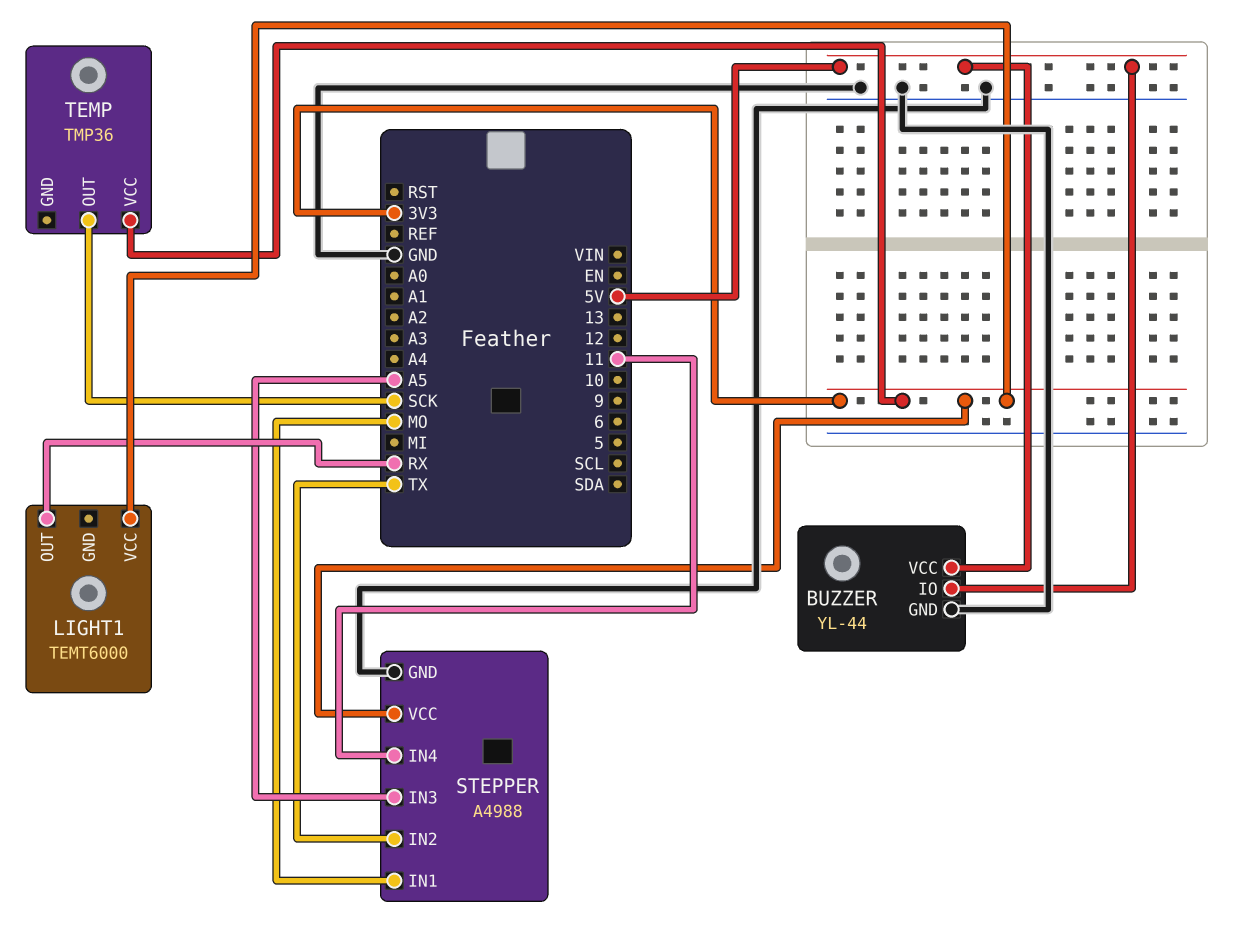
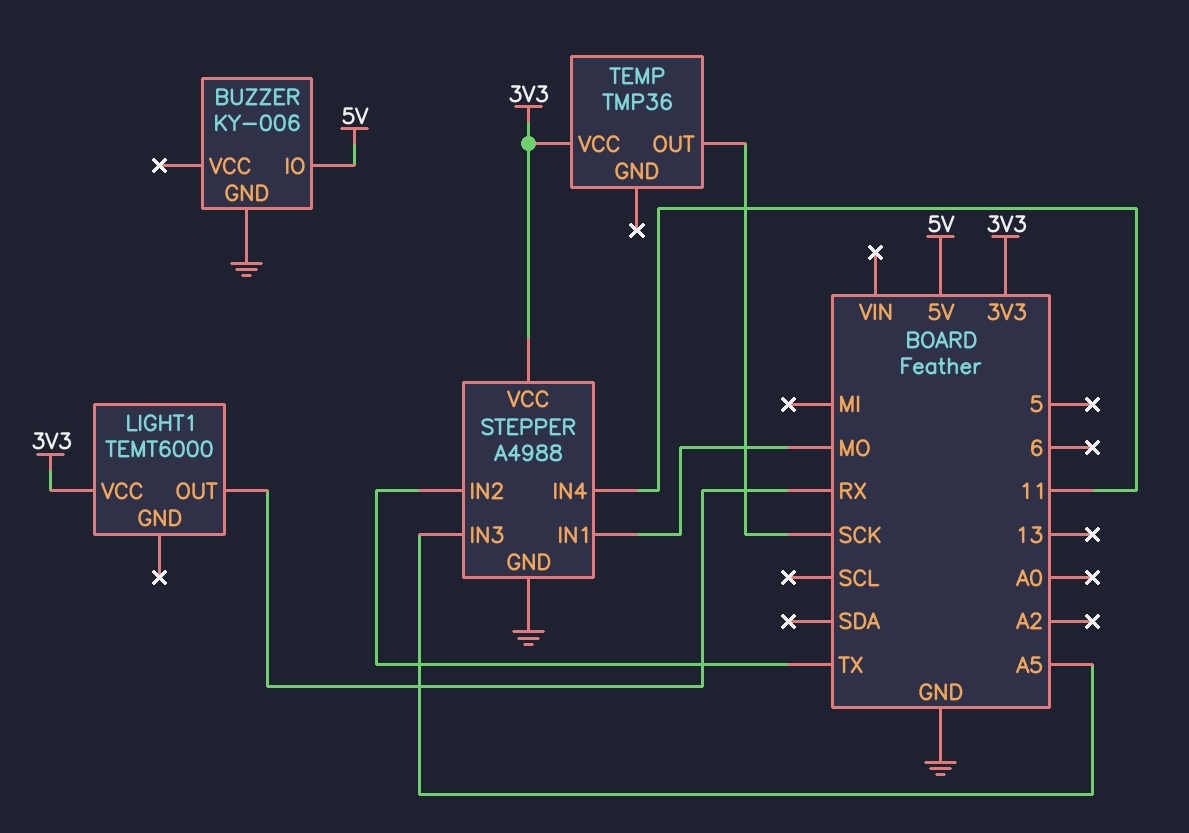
BUZZER: YL-44 -> KY-006
BUZZER pin VCC: 5V -> none

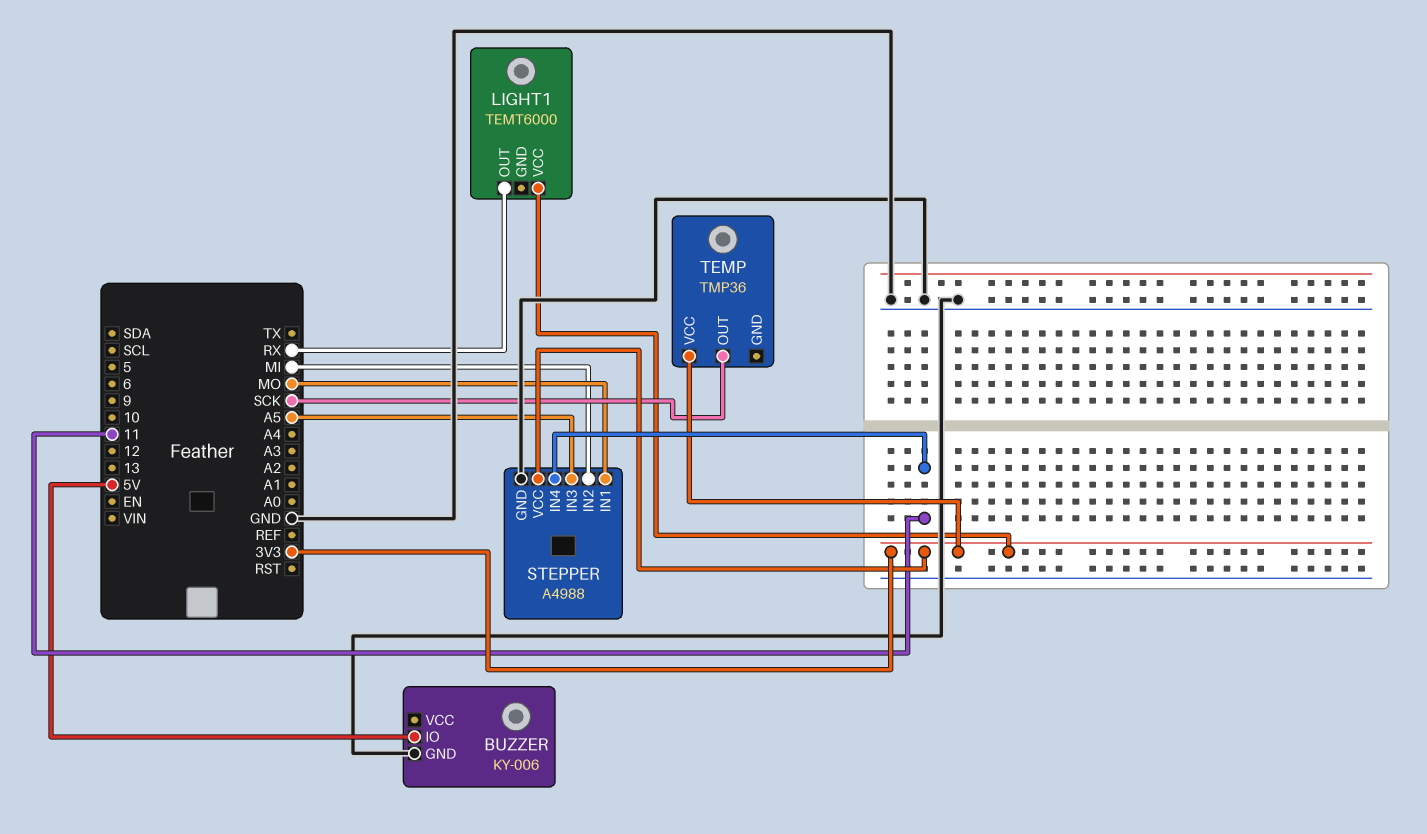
STEPPER pin IN2: TX -> MI

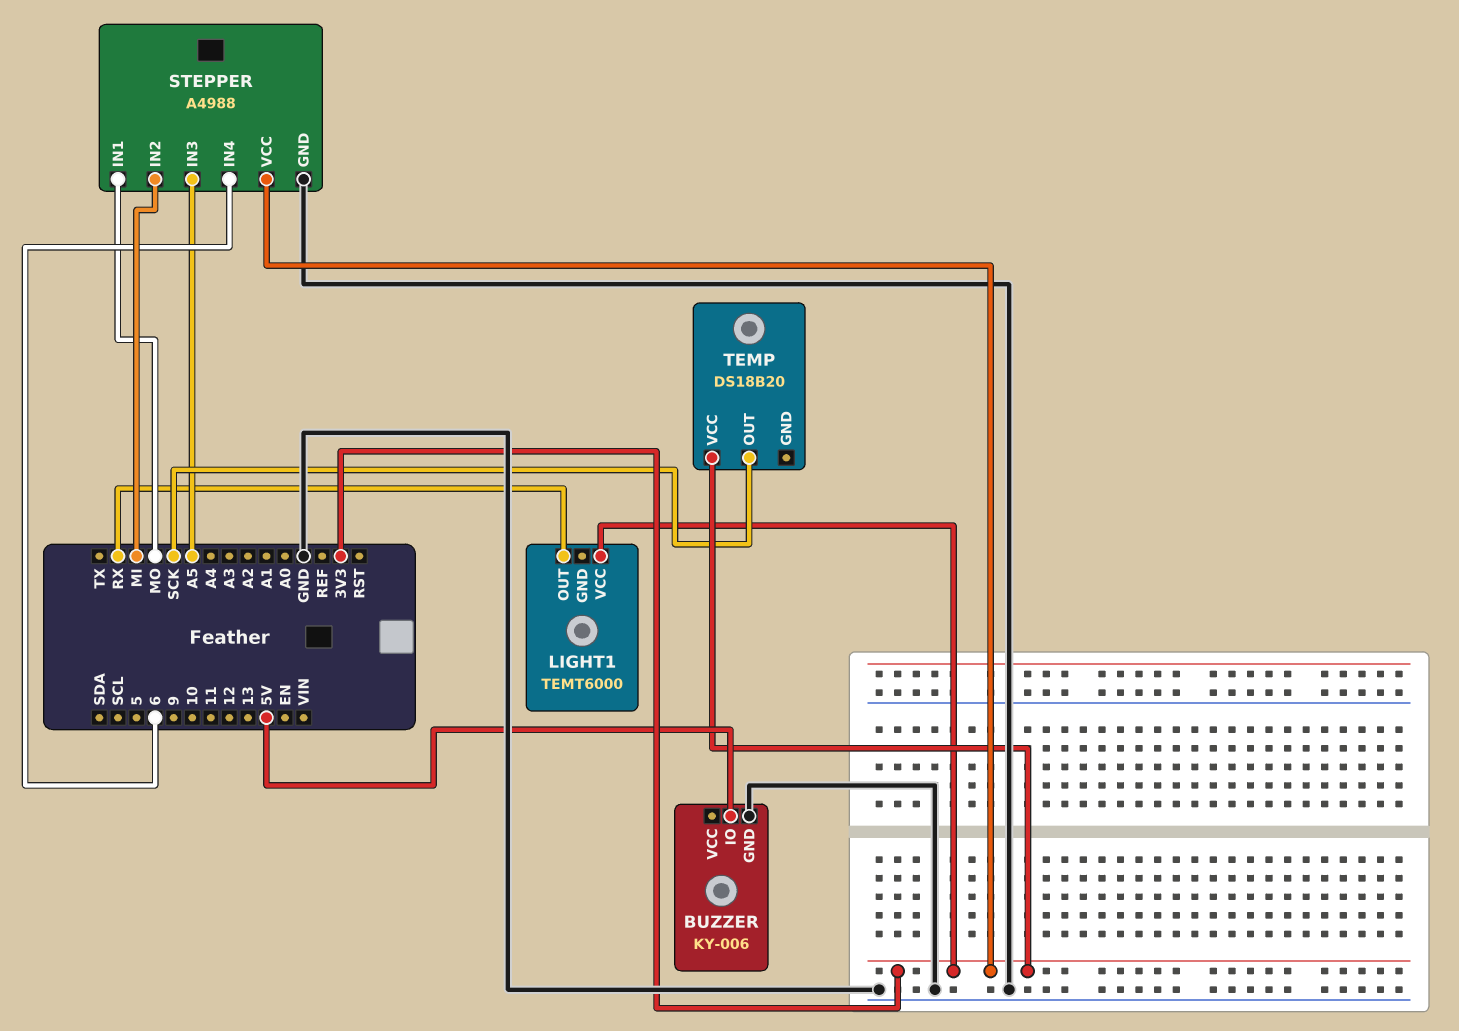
STEPPER pin IN4: 11 -> 6
TEMP: TMP36 -> DS18B20

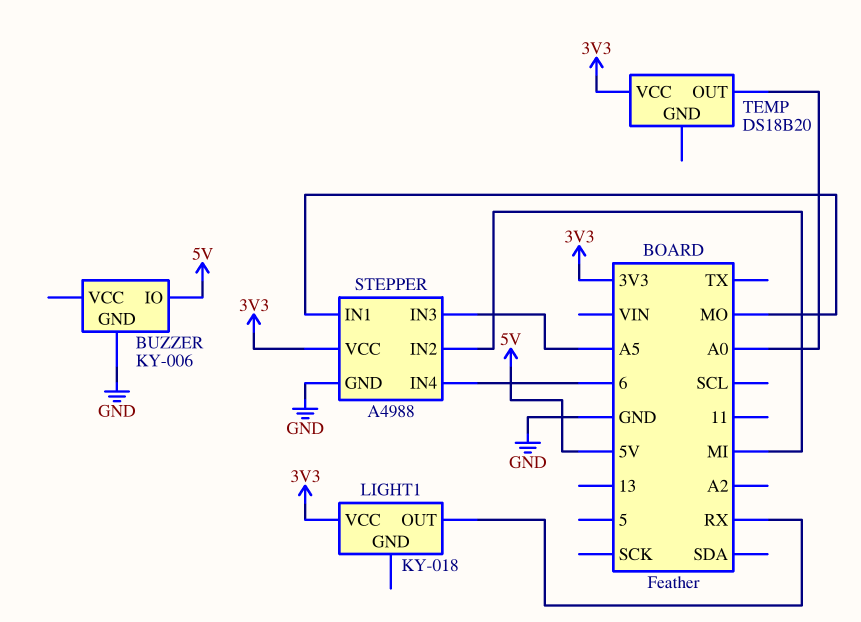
LIGHT1: TEMT6000 -> KY-018
TEMP pin OUT: SCK -> A0

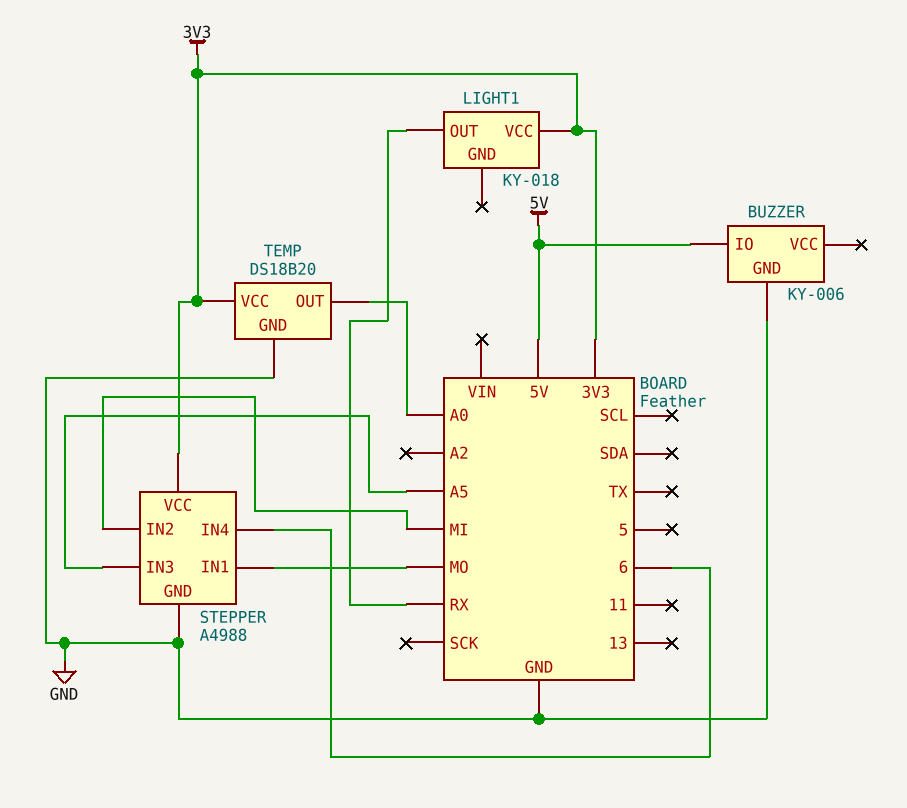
TEMP pin GND: none -> GND

